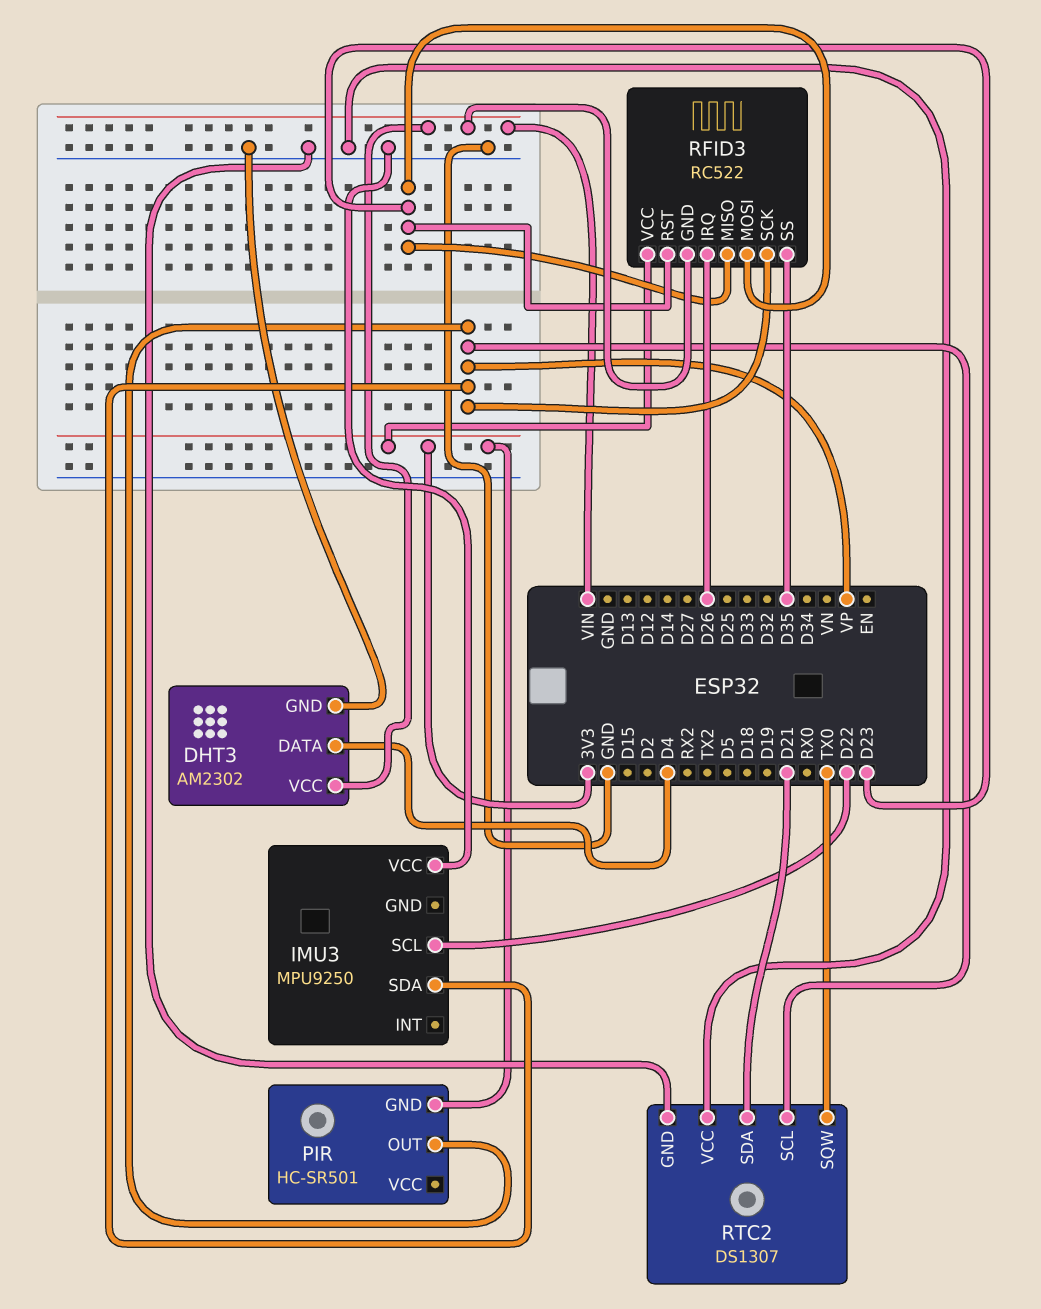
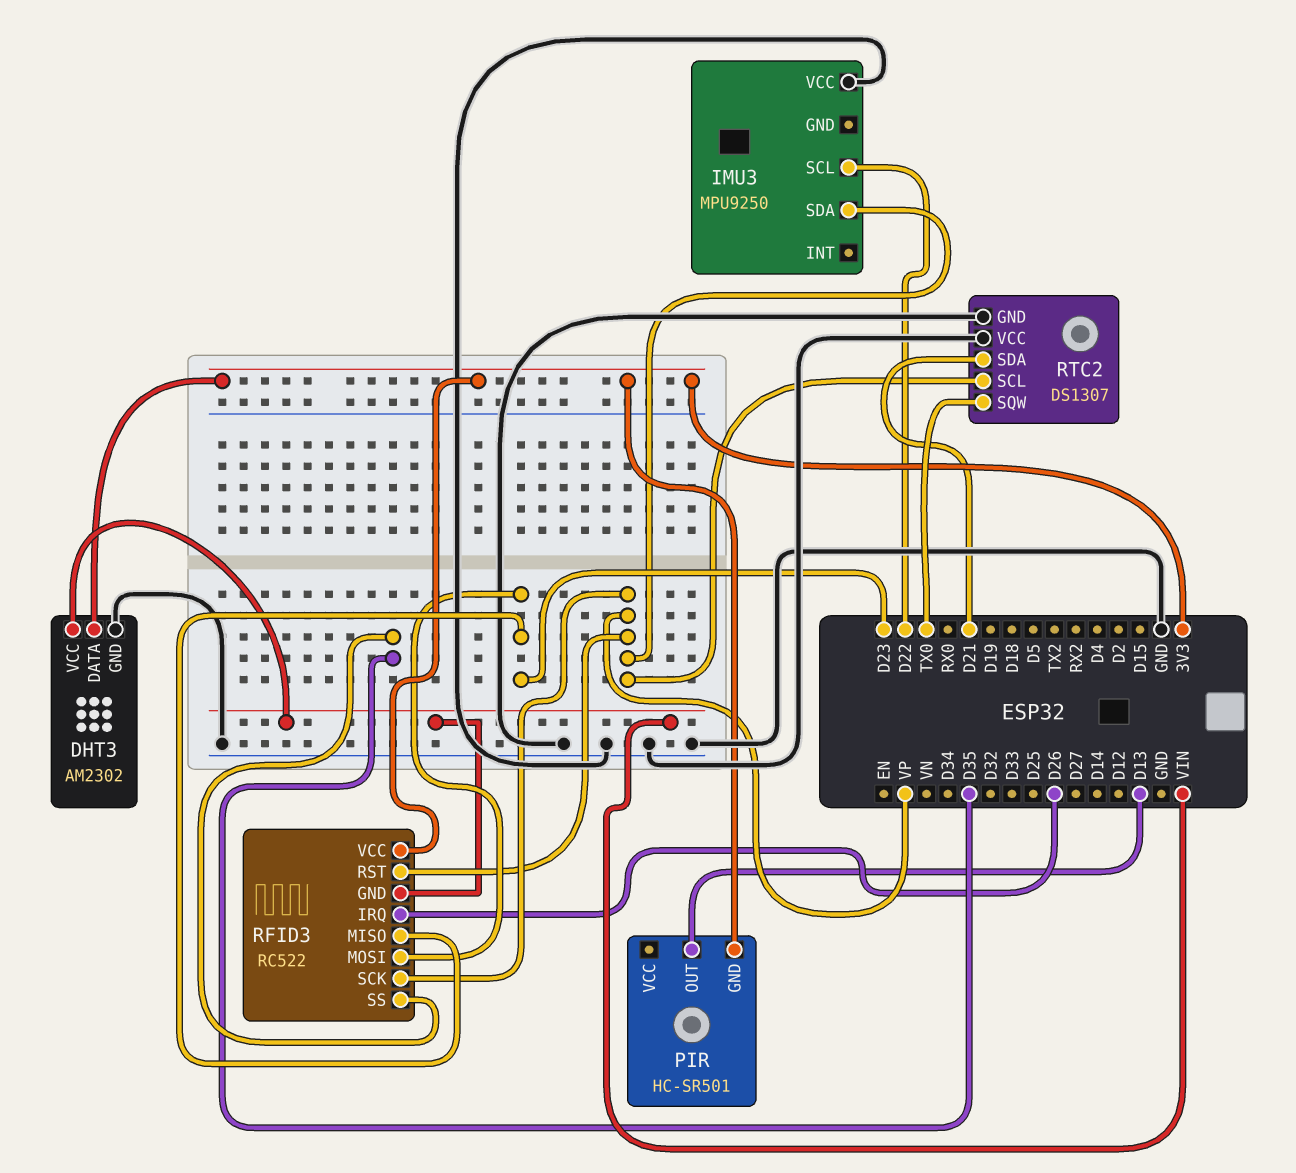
DHT3 pin DATA: D4 -> 3V3
PIR pin OUT: VP -> D13
RFID3 pin RST: D23 -> VP

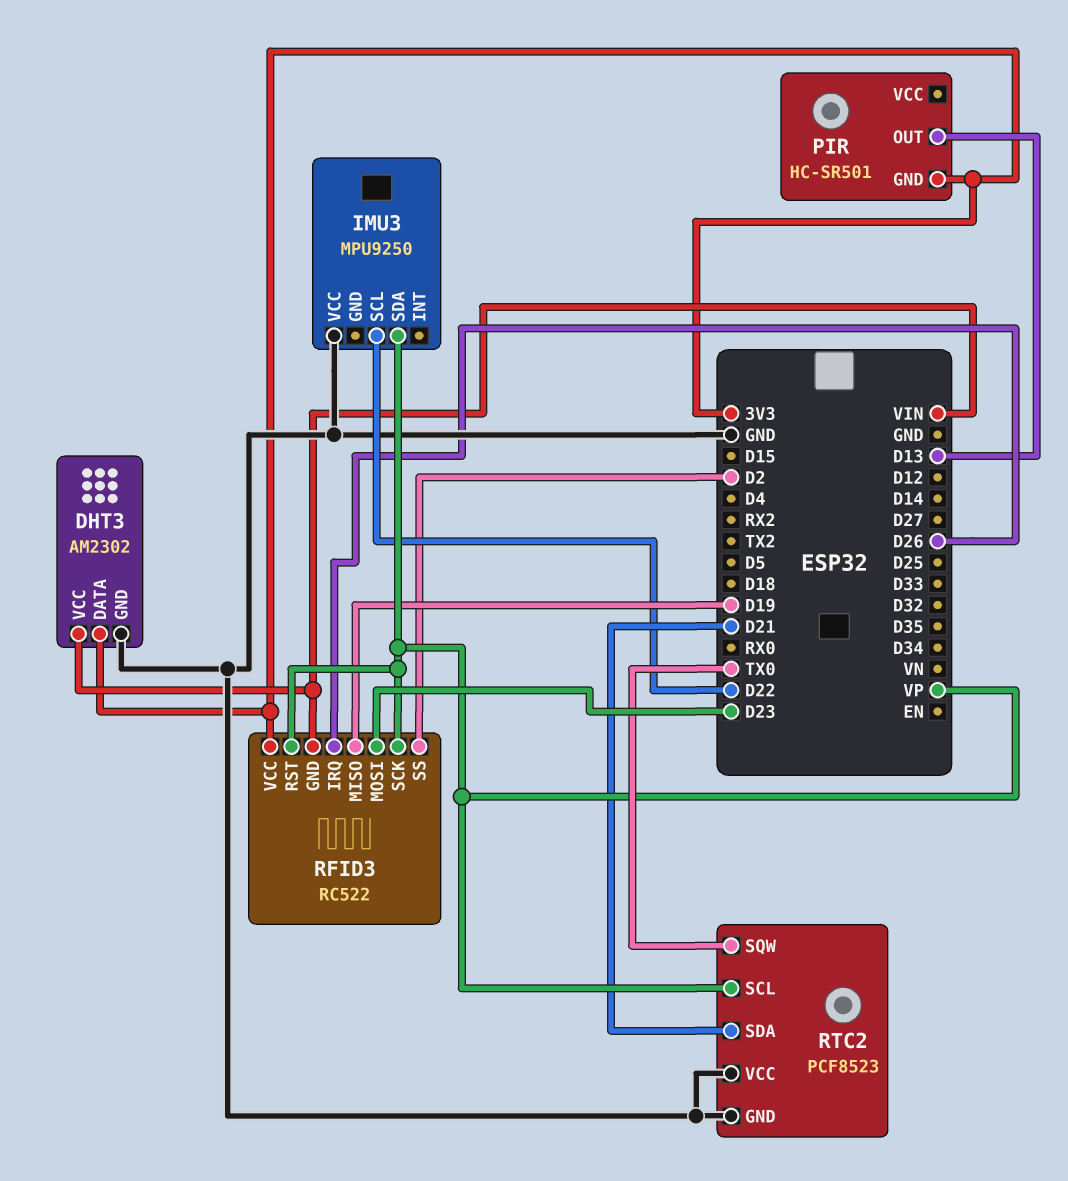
RFID3 pin MISO: D23 -> D19
RFID3 pin SS: D35 -> D2
RTC2: DS1307 -> PCF8523

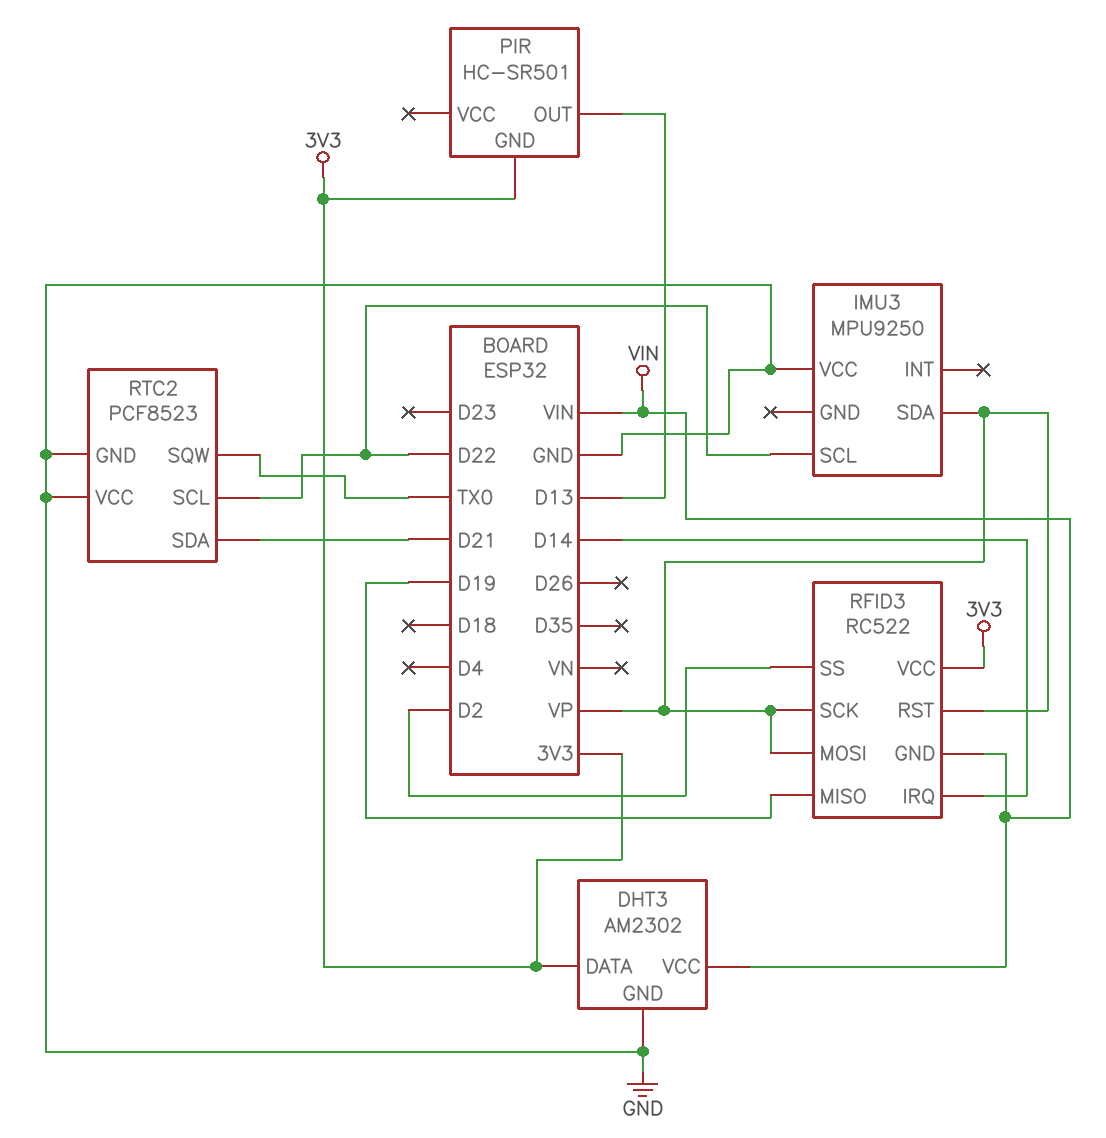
RFID3 pin IRQ: D26 -> D14
RFID3 pin MOSI: D23 -> VP
RTC2 pin SCL: VP -> D22

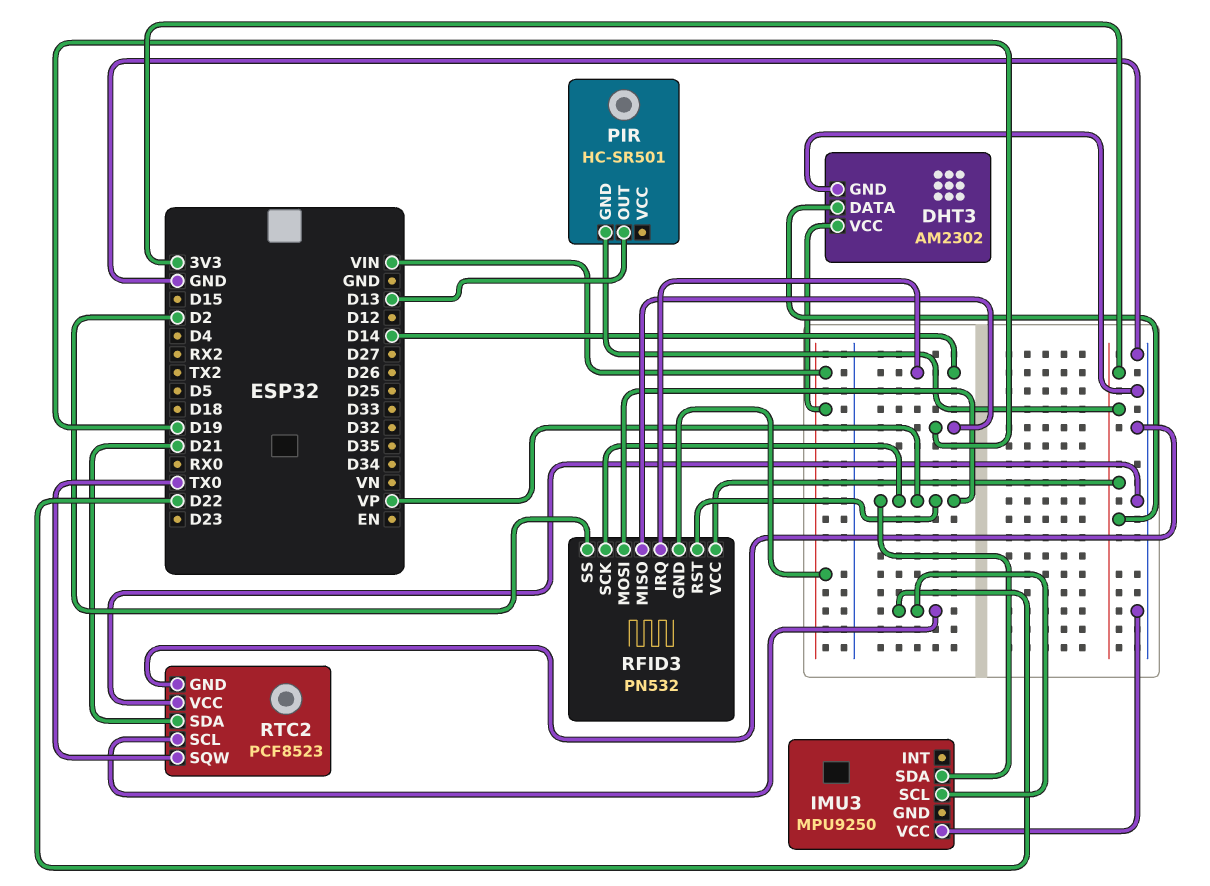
RFID3: RC522 -> PN532

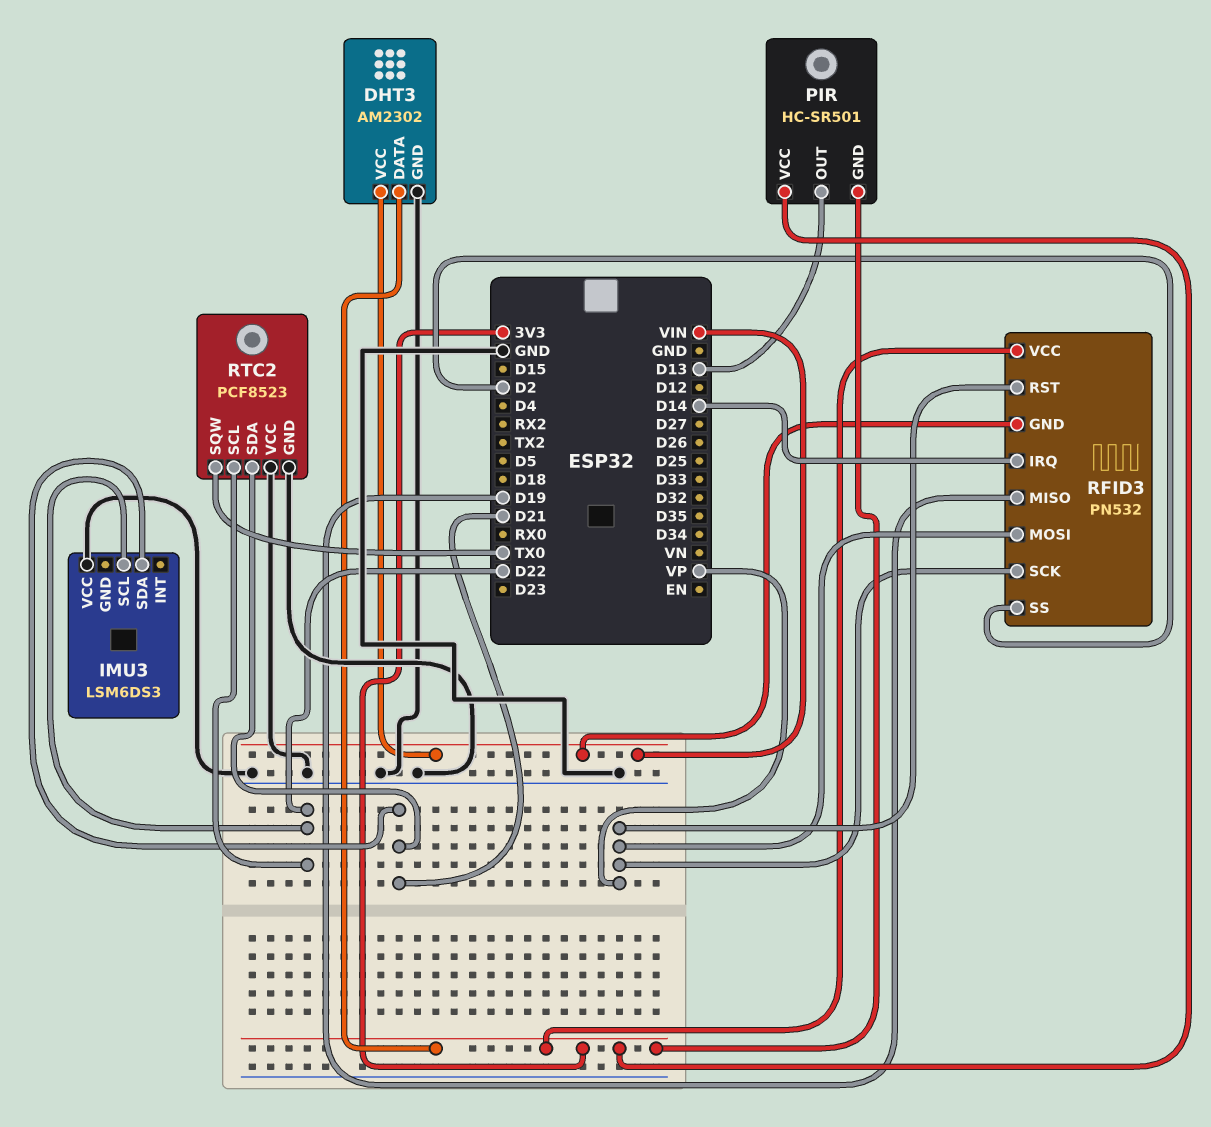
IMU3: MPU9250 -> LSM6DS3
IMU3 pin SDA: VP -> D21
PIR pin VCC: none -> 3V3

